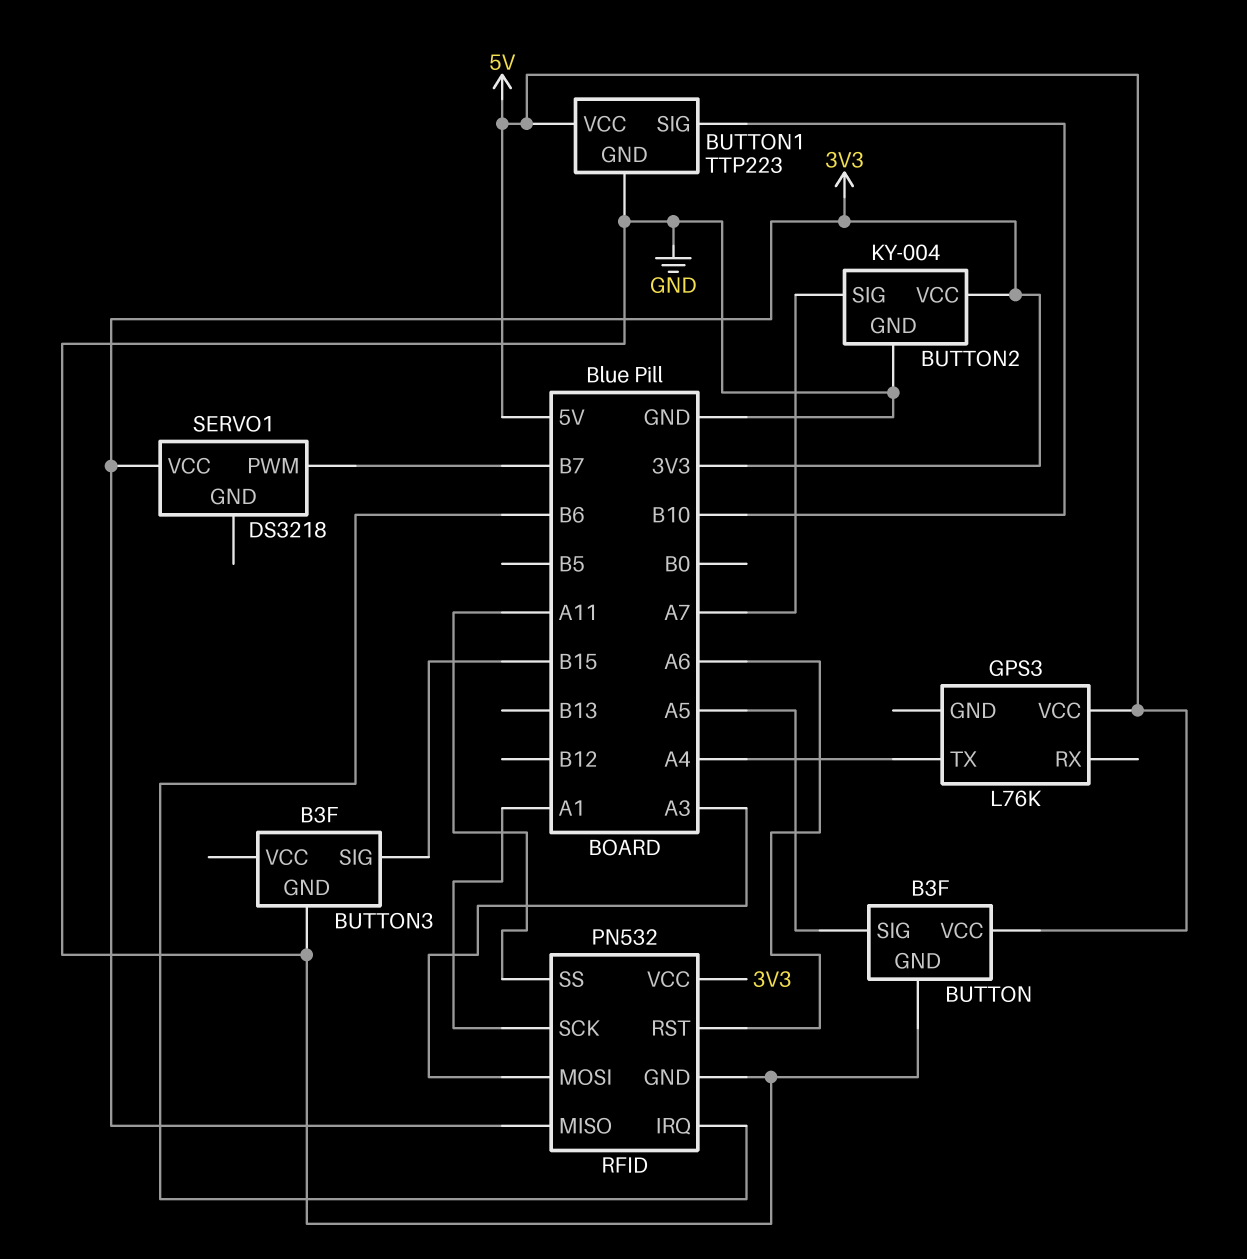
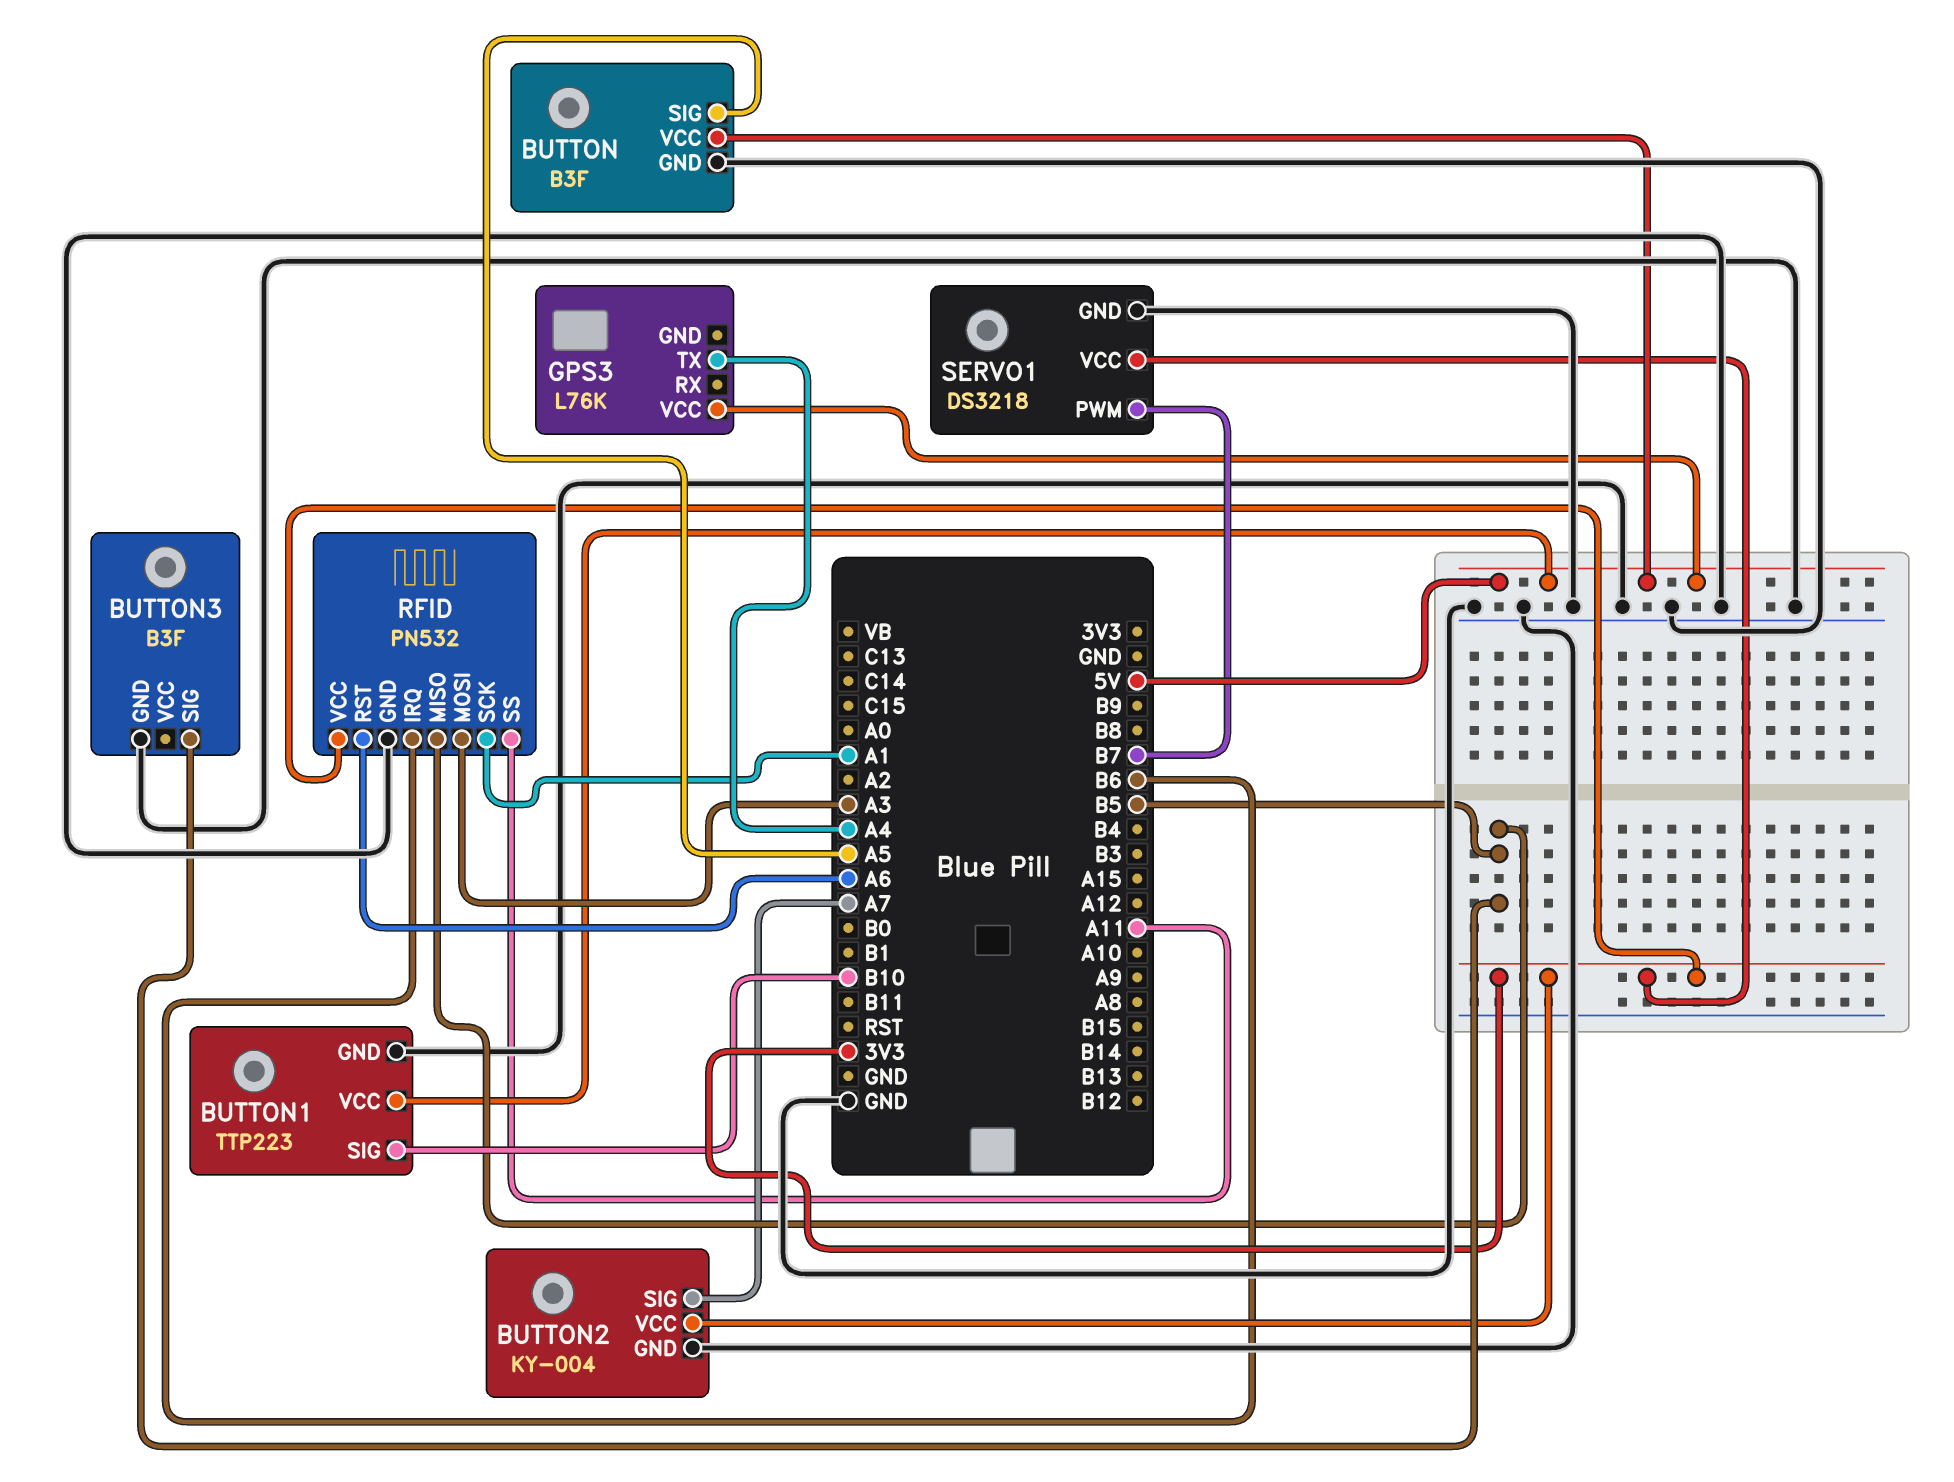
BUTTON3 pin SIG: B15 -> B5
RFID pin MISO: 3V3 -> B5
SERVO1 pin GND: none -> GND

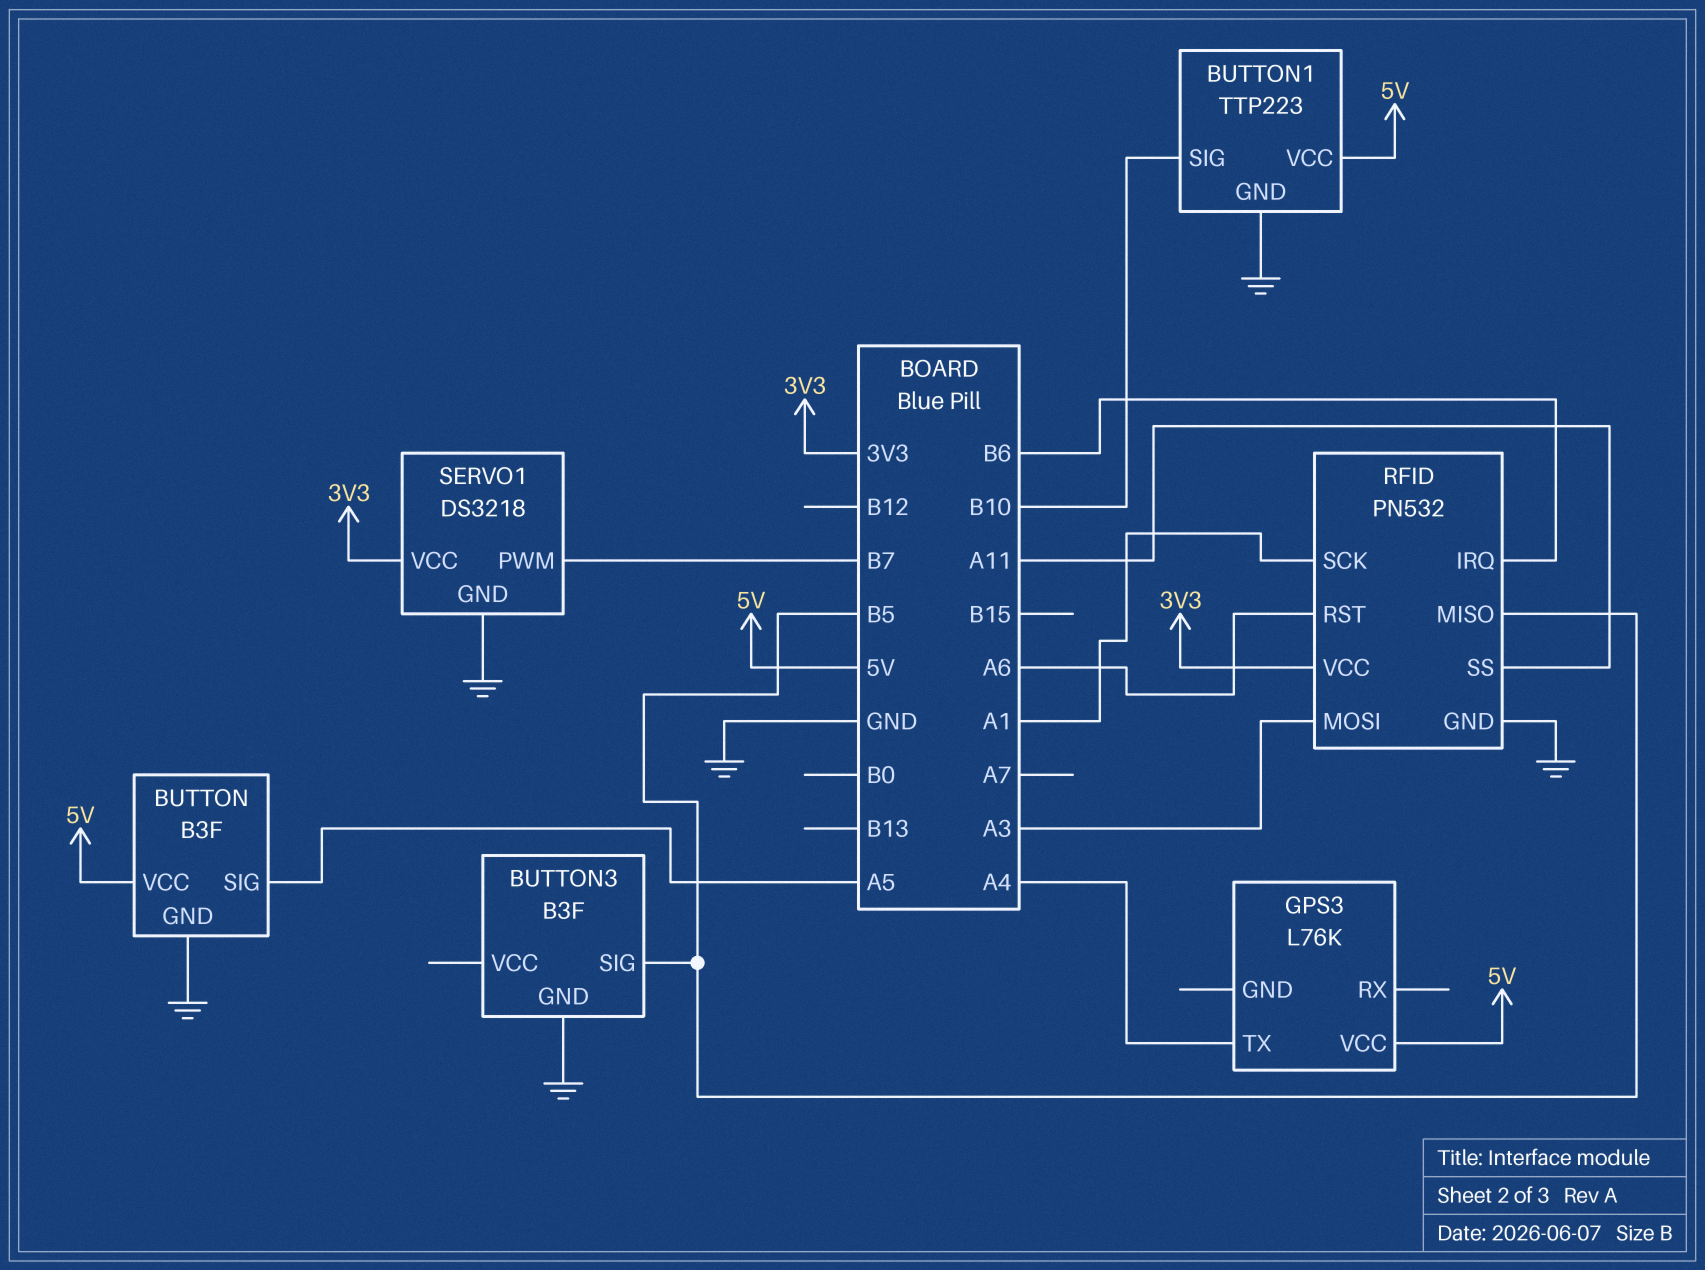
BUTTON2: KY-004 -> none
BUTTON2 pin GND: GND -> none
BUTTON2 pin SIG: A7 -> none
BUTTON2 pin VCC: 3V3 -> none

